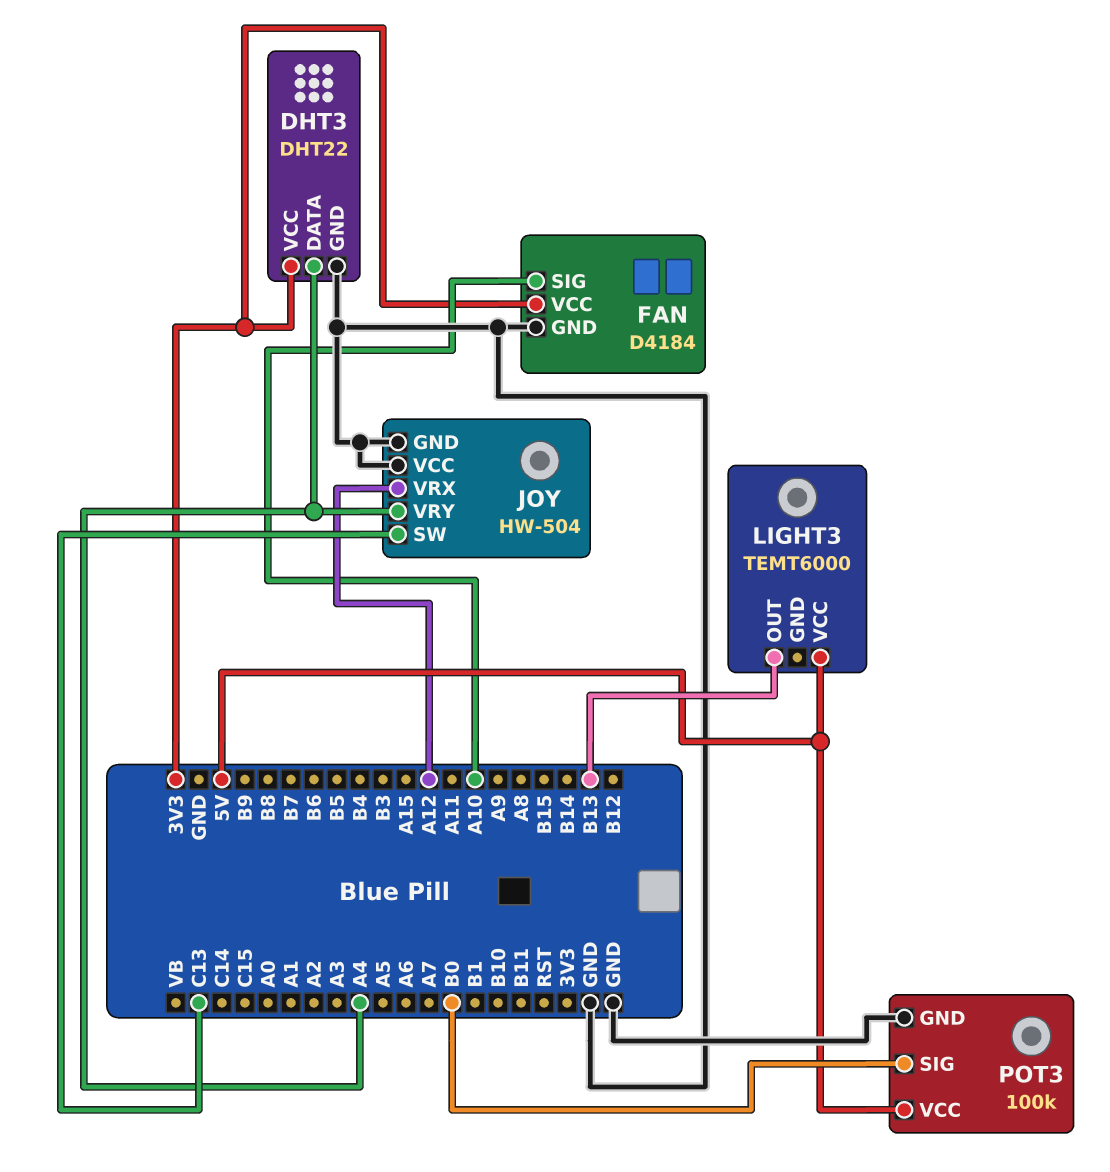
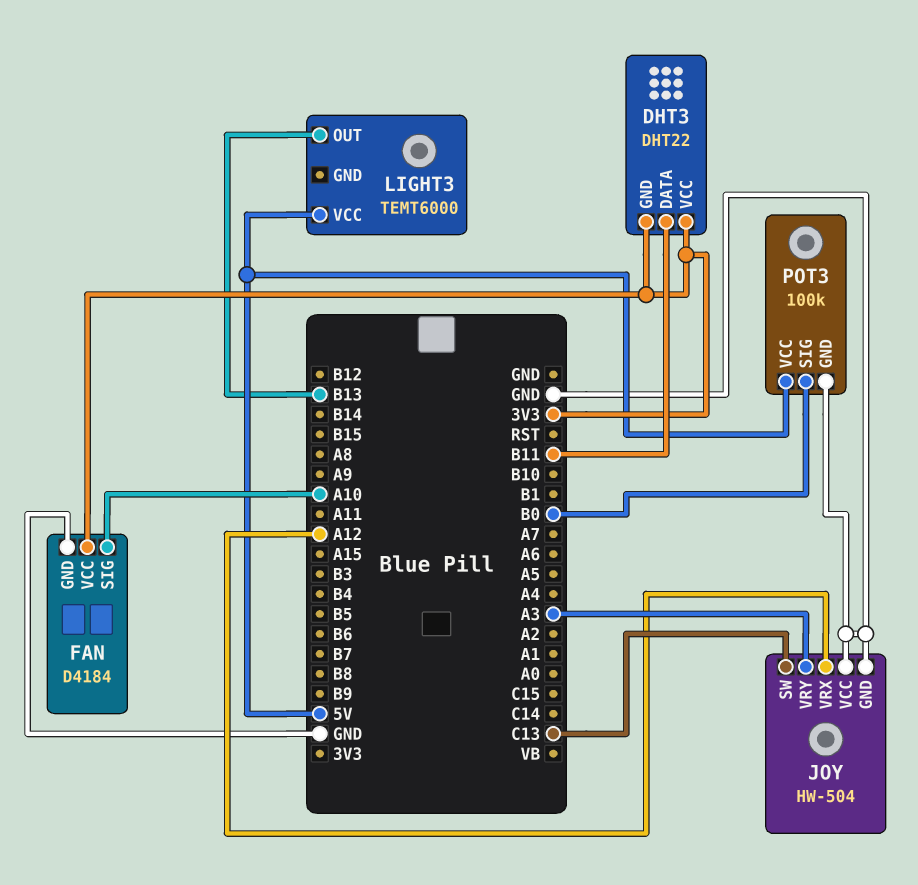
DHT3 pin DATA: A4 -> B11
DHT3 pin GND: GND -> 3V3
JOY pin VRY: A4 -> A3

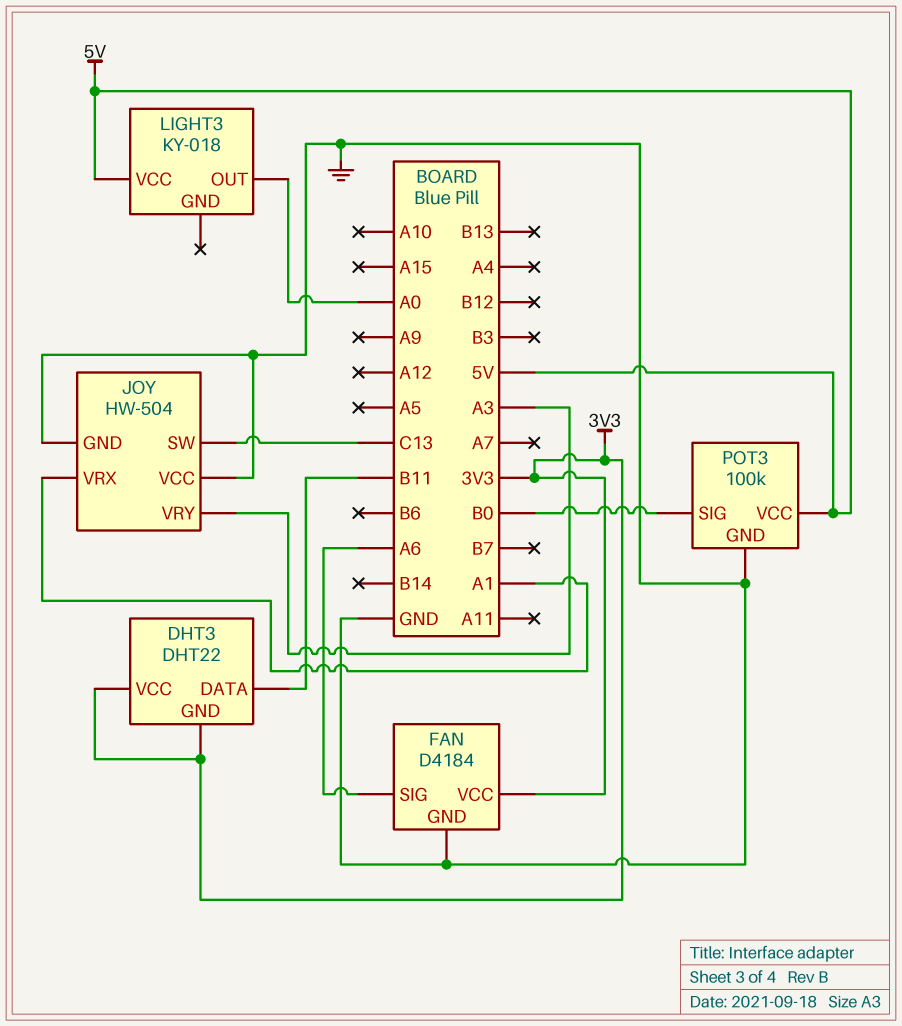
FAN pin SIG: A10 -> A6
JOY pin VRX: A12 -> A1
LIGHT3: TEMT6000 -> KY-018
LIGHT3 pin OUT: B13 -> A0

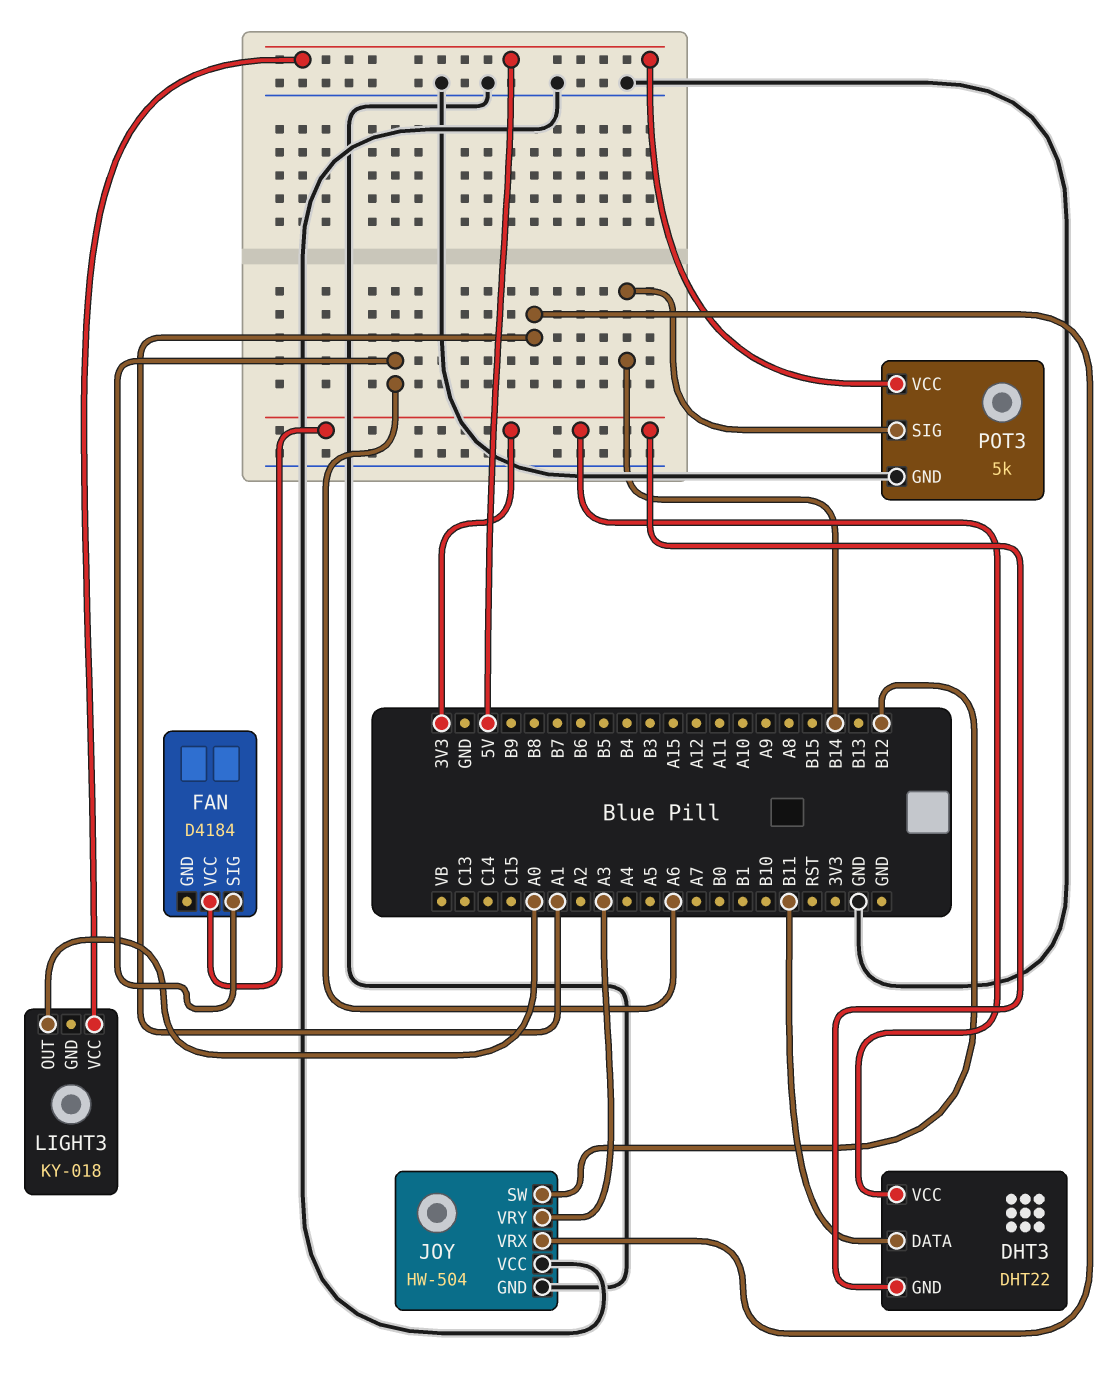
FAN pin GND: GND -> none
JOY pin SW: C13 -> B12
POT3: 100k -> 5k
POT3 pin SIG: B0 -> B14

